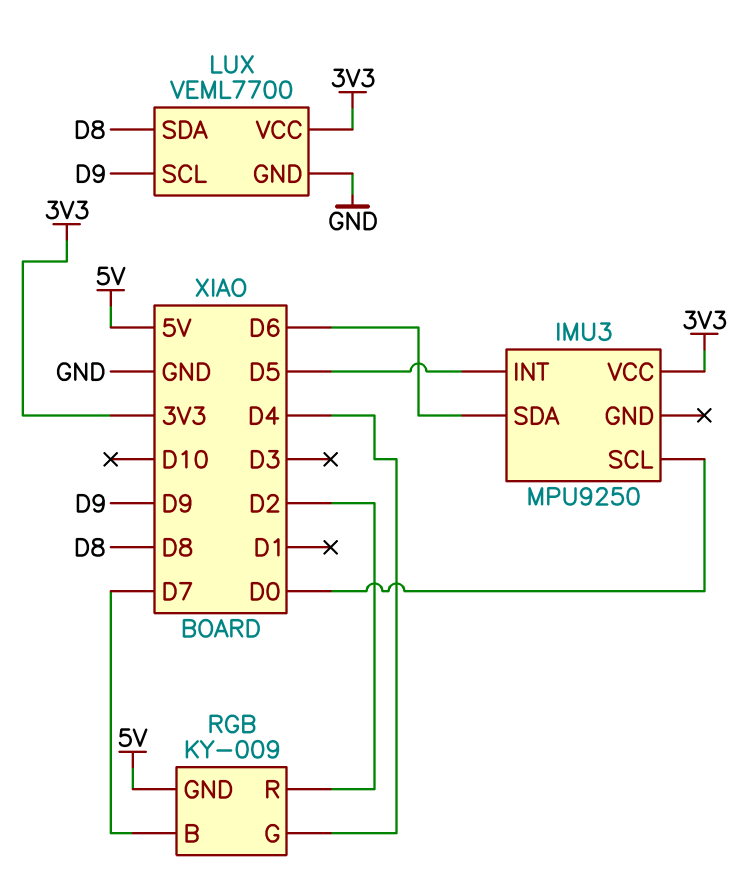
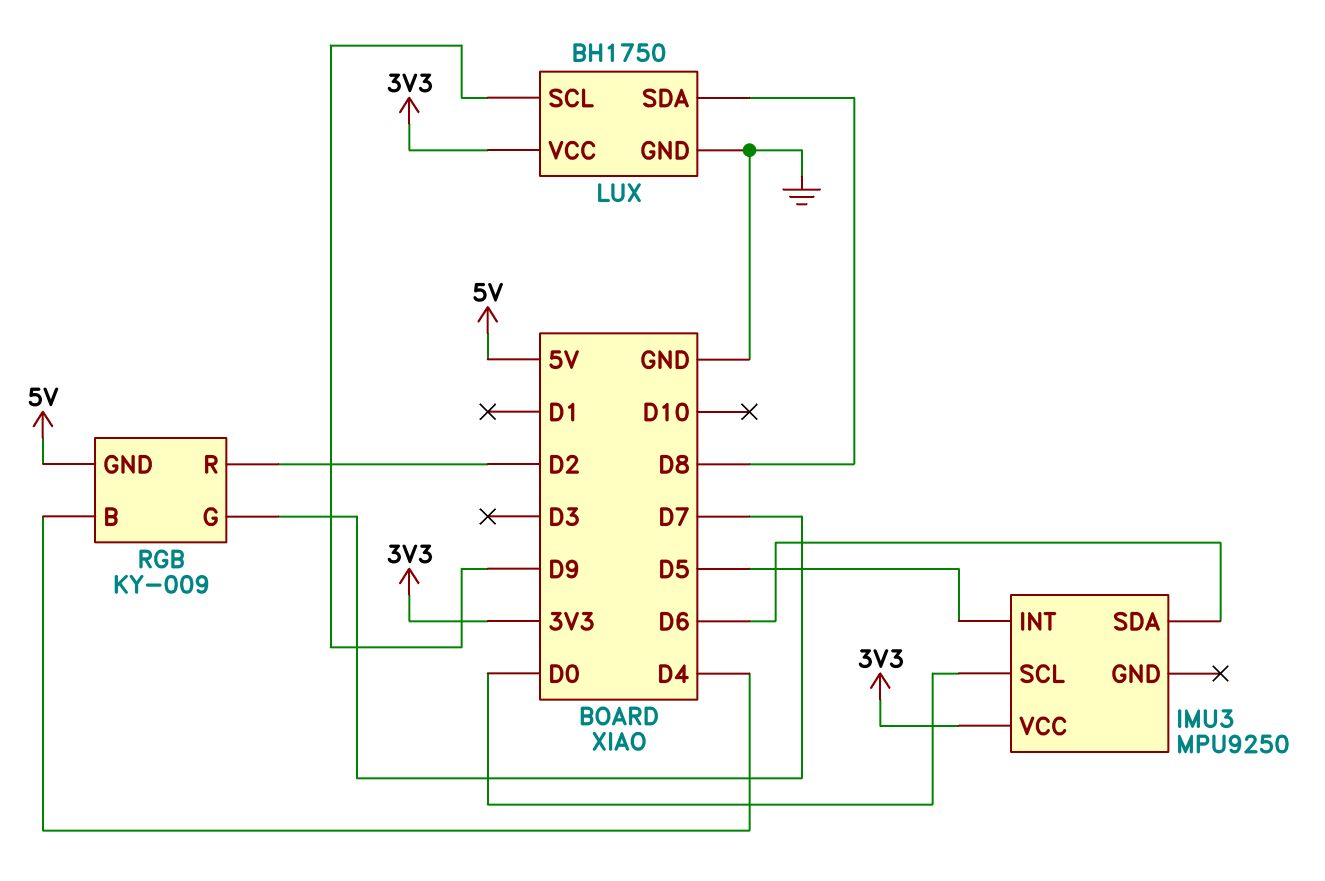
LUX: VEML7700 -> BH1750
RGB pin B: D7 -> D4
RGB pin G: D4 -> D7

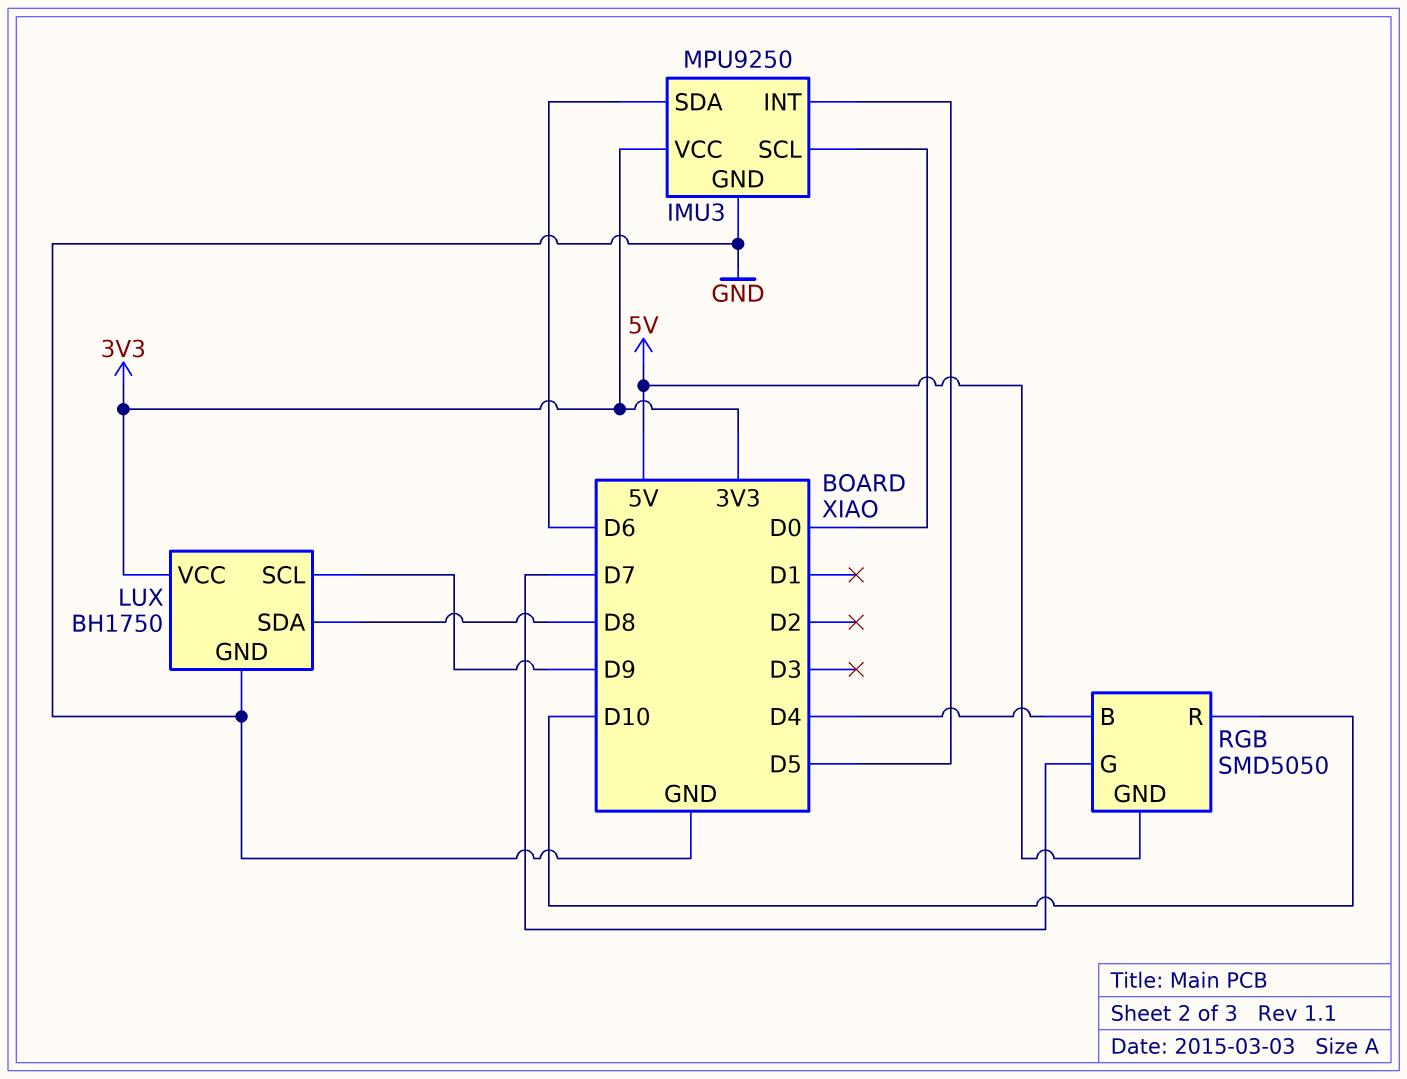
IMU3 pin GND: none -> GND
RGB: KY-009 -> SMD5050
RGB pin R: D2 -> D10

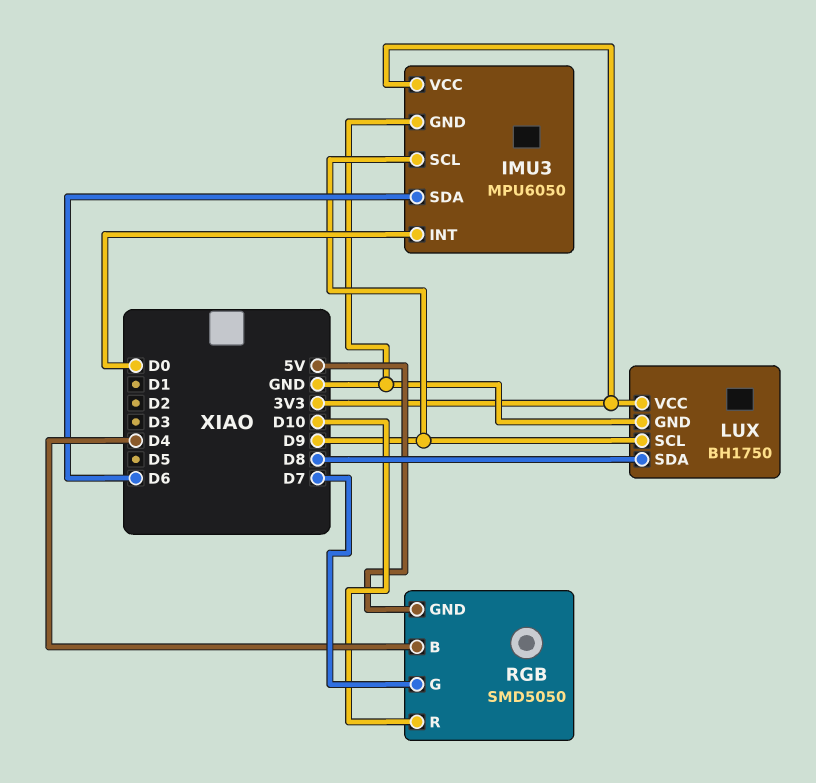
IMU3: MPU9250 -> MPU6050
IMU3 pin INT: D5 -> D0
IMU3 pin SCL: D0 -> D9

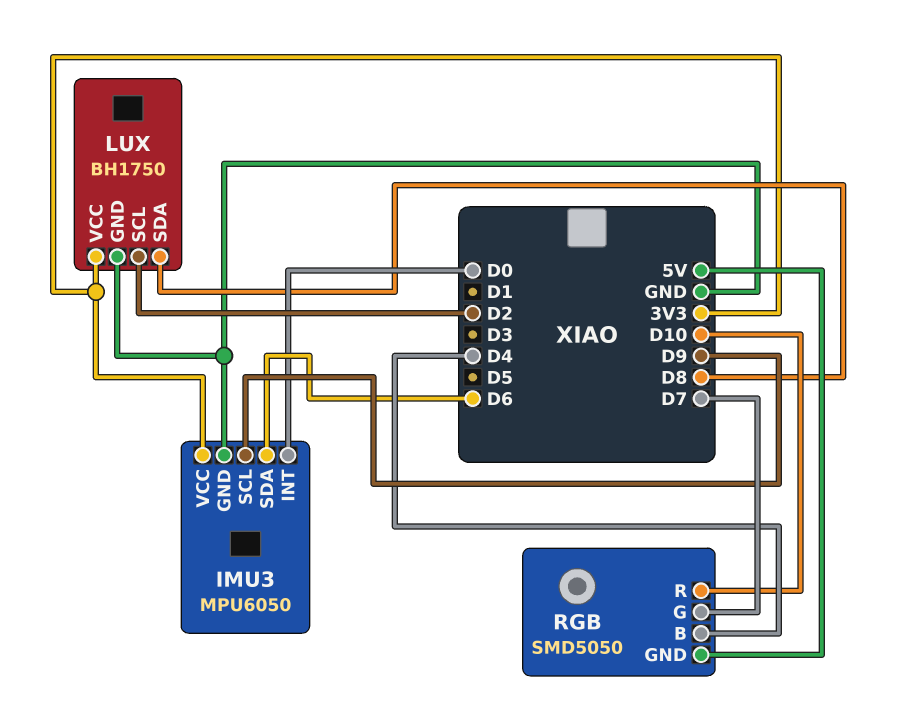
LUX pin SCL: D9 -> D2

